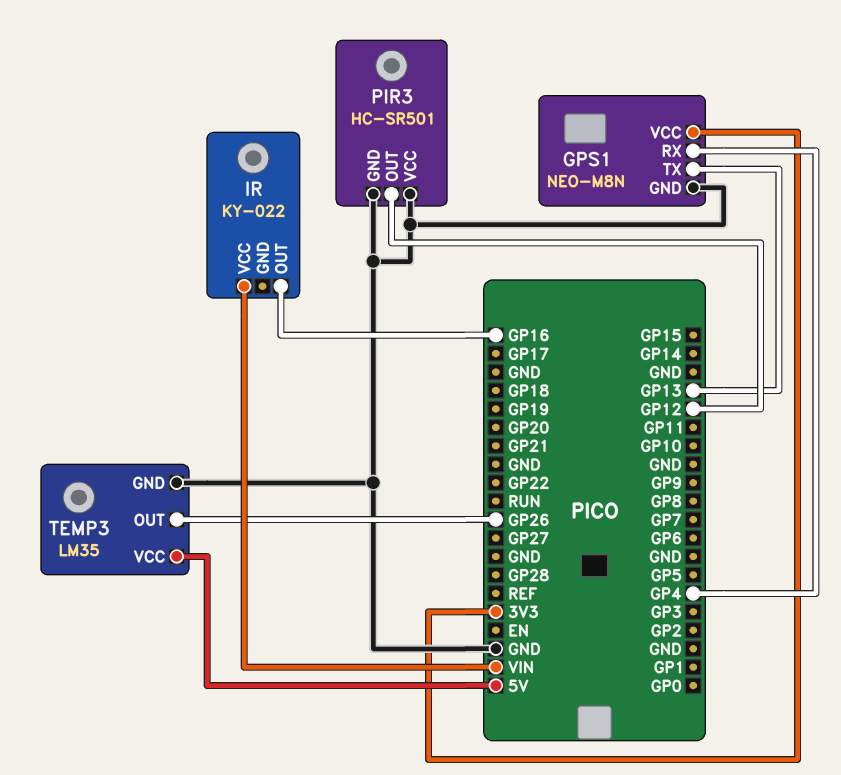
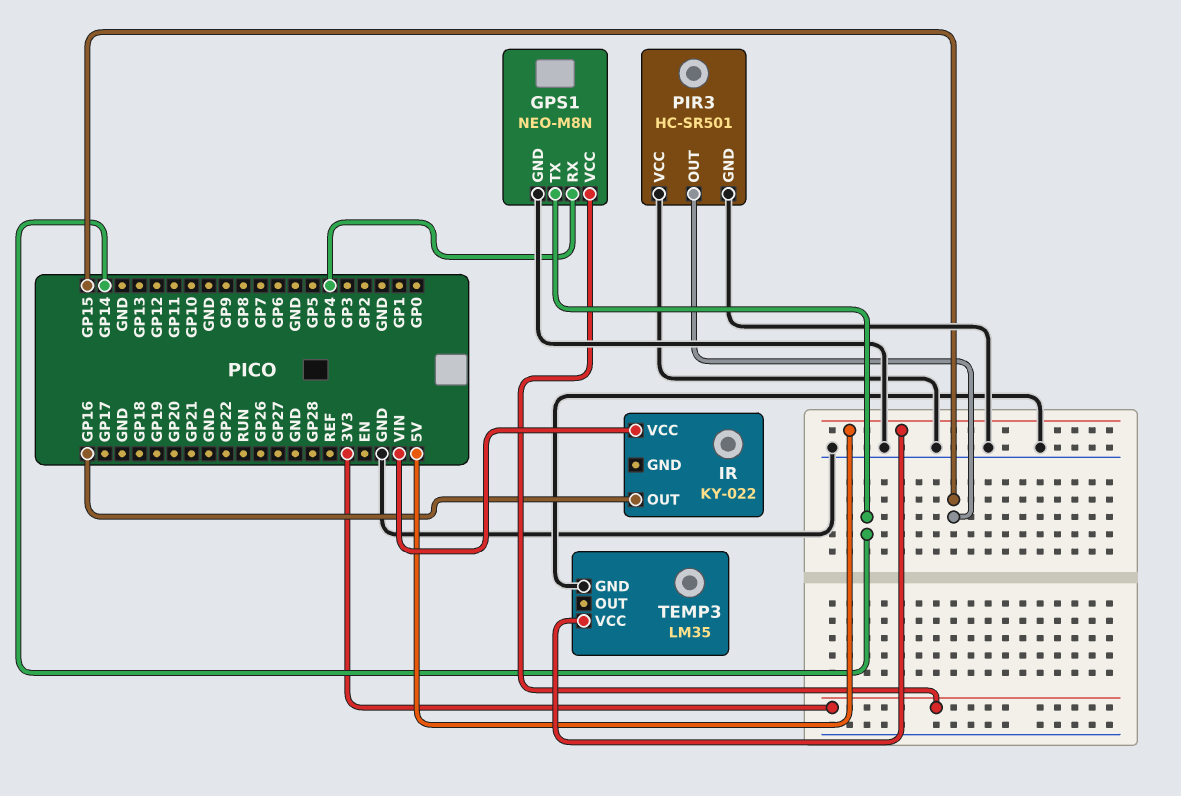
GPS1 pin TX: GP13 -> GP14
PIR3 pin OUT: GP12 -> GP15
TEMP3 pin OUT: GP26 -> none

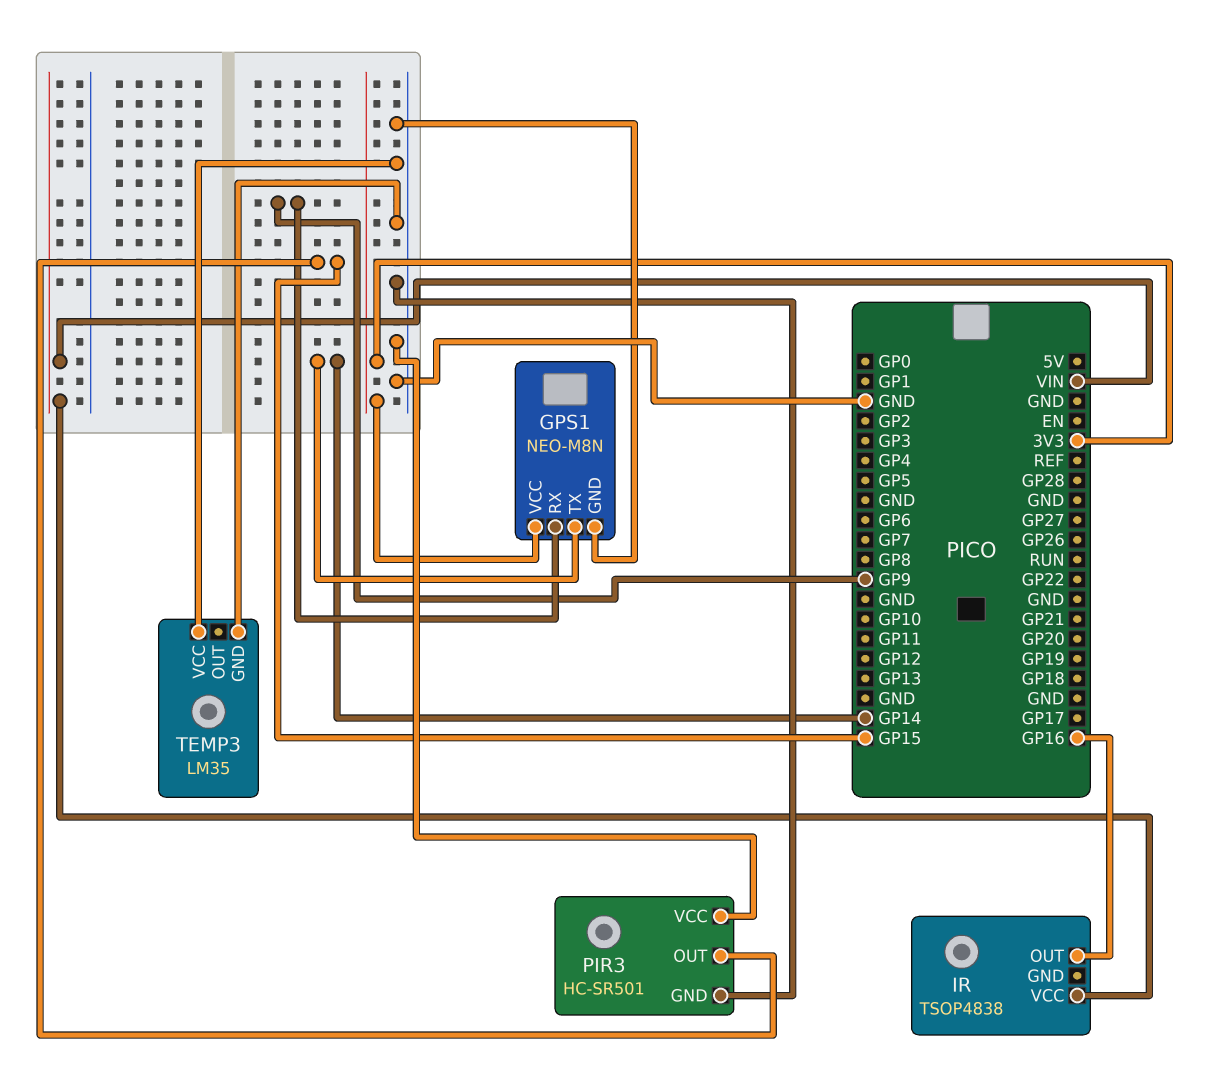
GPS1 pin RX: GP4 -> GP9
IR: KY-022 -> TSOP4838
TEMP3 pin VCC: 5V -> GND

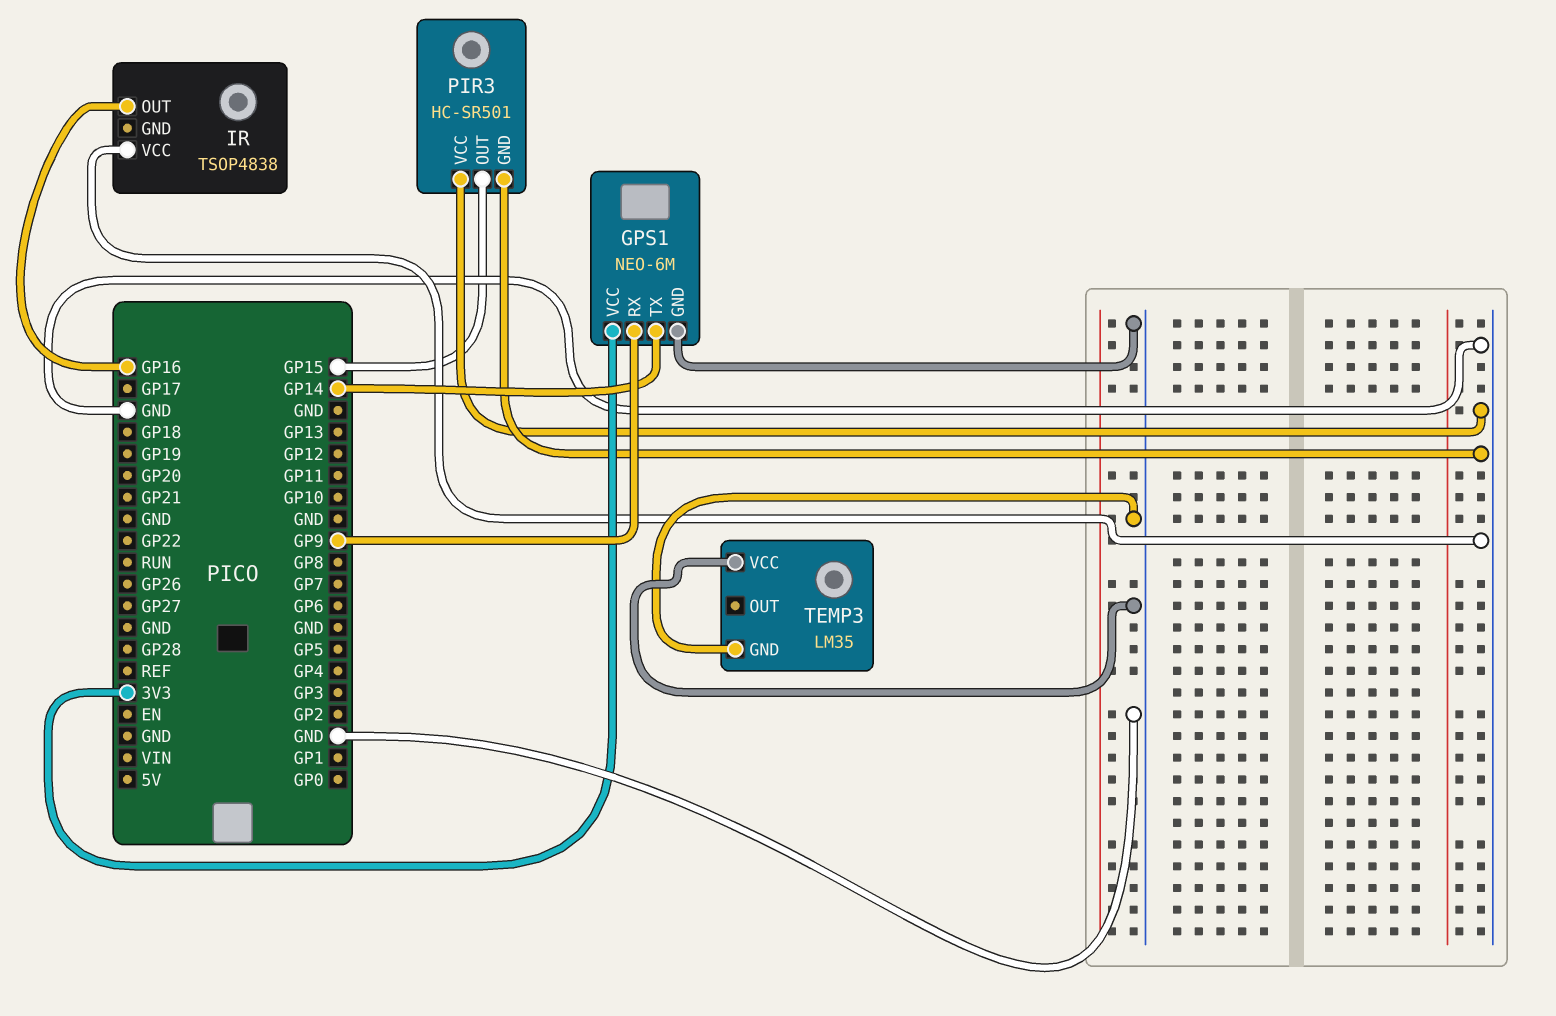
GPS1: NEO-M8N -> NEO-6M
IR pin VCC: VIN -> GND

